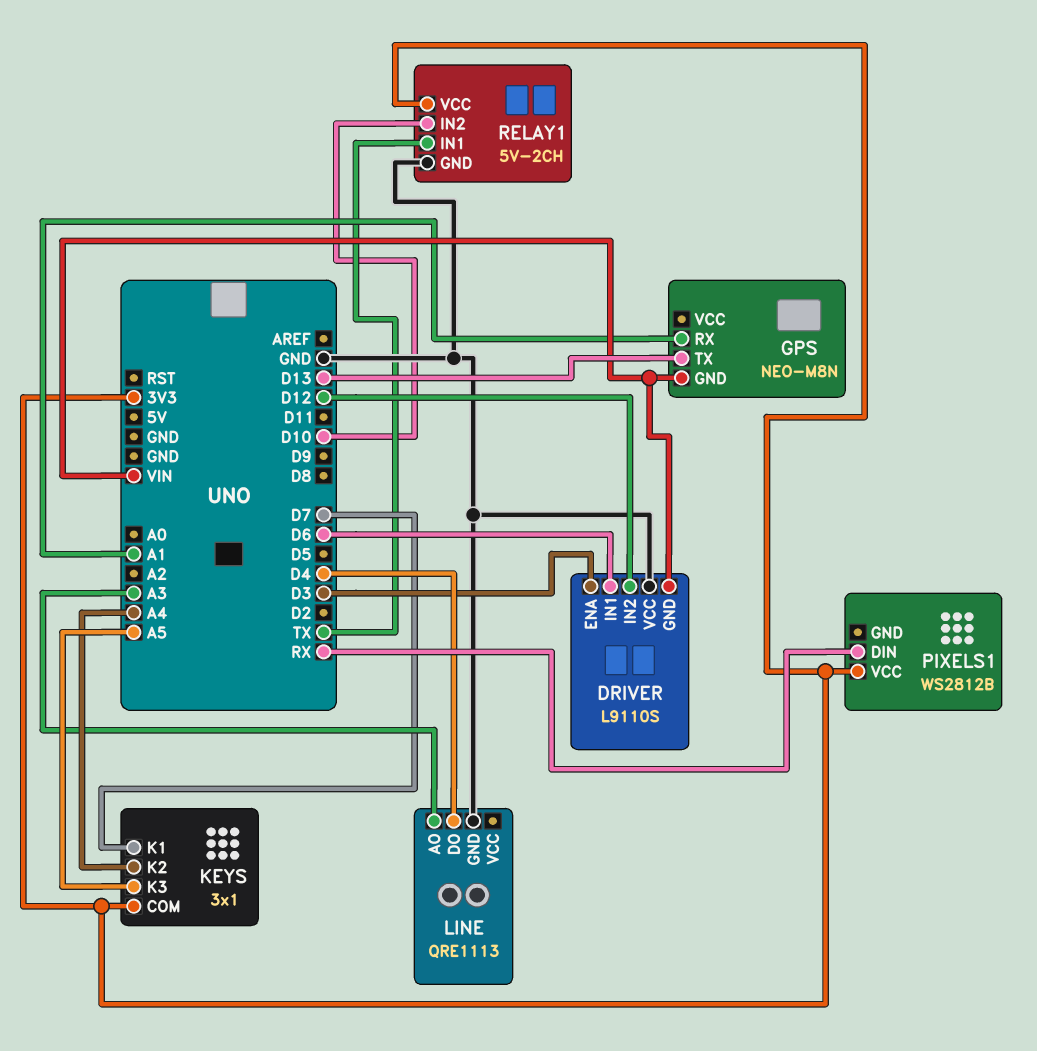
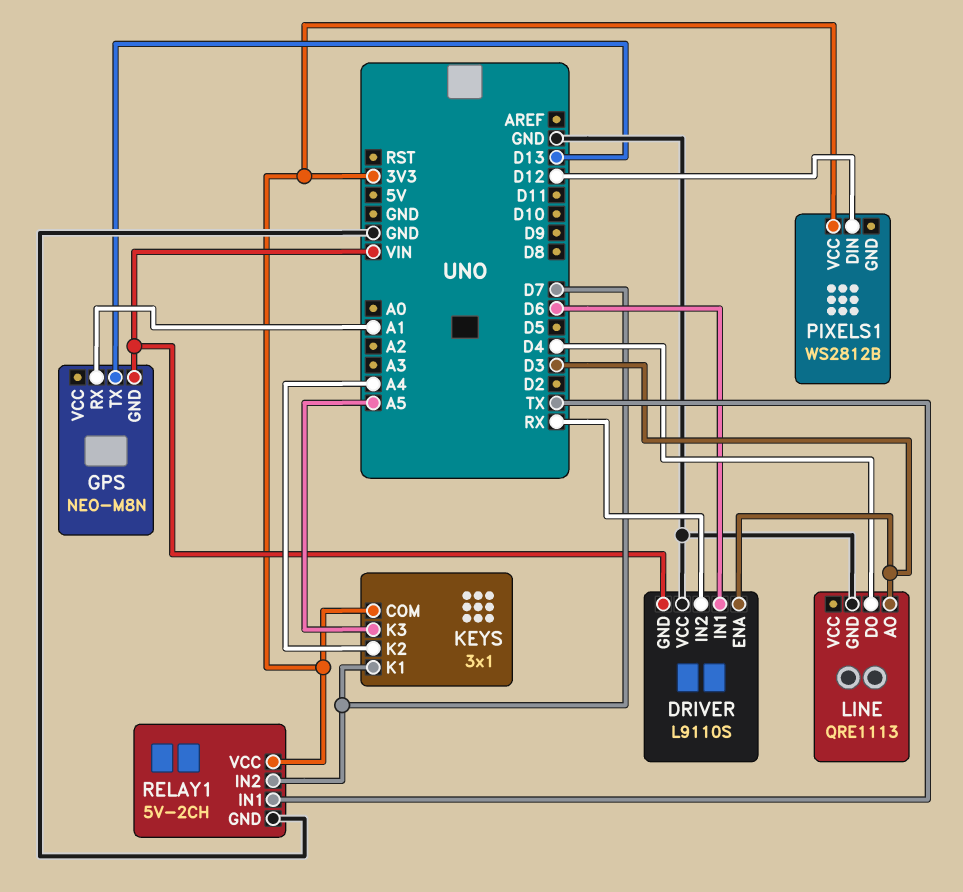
DRIVER pin IN2: D12 -> RX
LINE pin AO: A3 -> D3
PIXELS1 pin DIN: RX -> D12
RELAY1 pin IN2: D10 -> D7

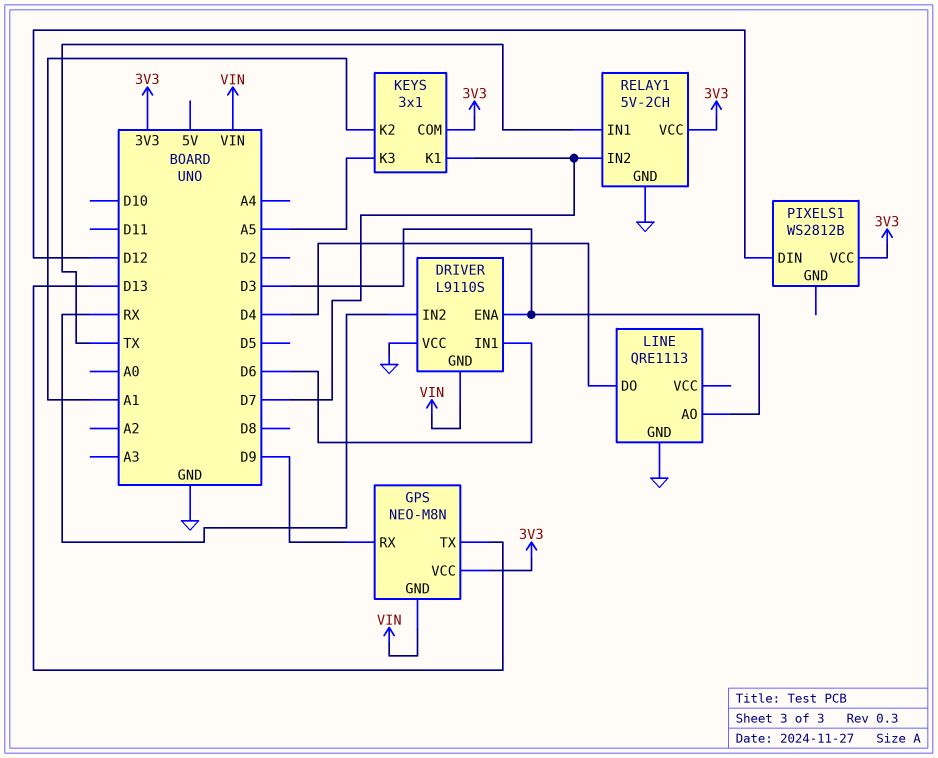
GPS pin RX: A1 -> D9
GPS pin VCC: none -> 3V3
KEYS pin K2: A4 -> A1

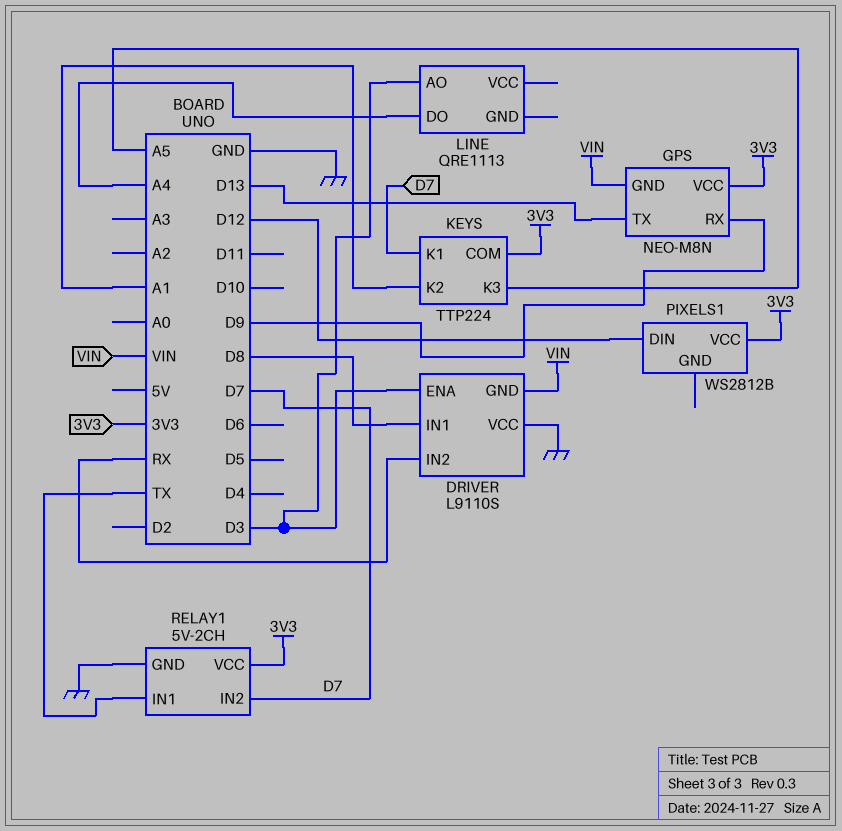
DRIVER pin IN1: D6 -> D8
KEYS: 3x1 -> TTP224
LINE pin DO: D4 -> A4
LINE pin GND: GND -> none

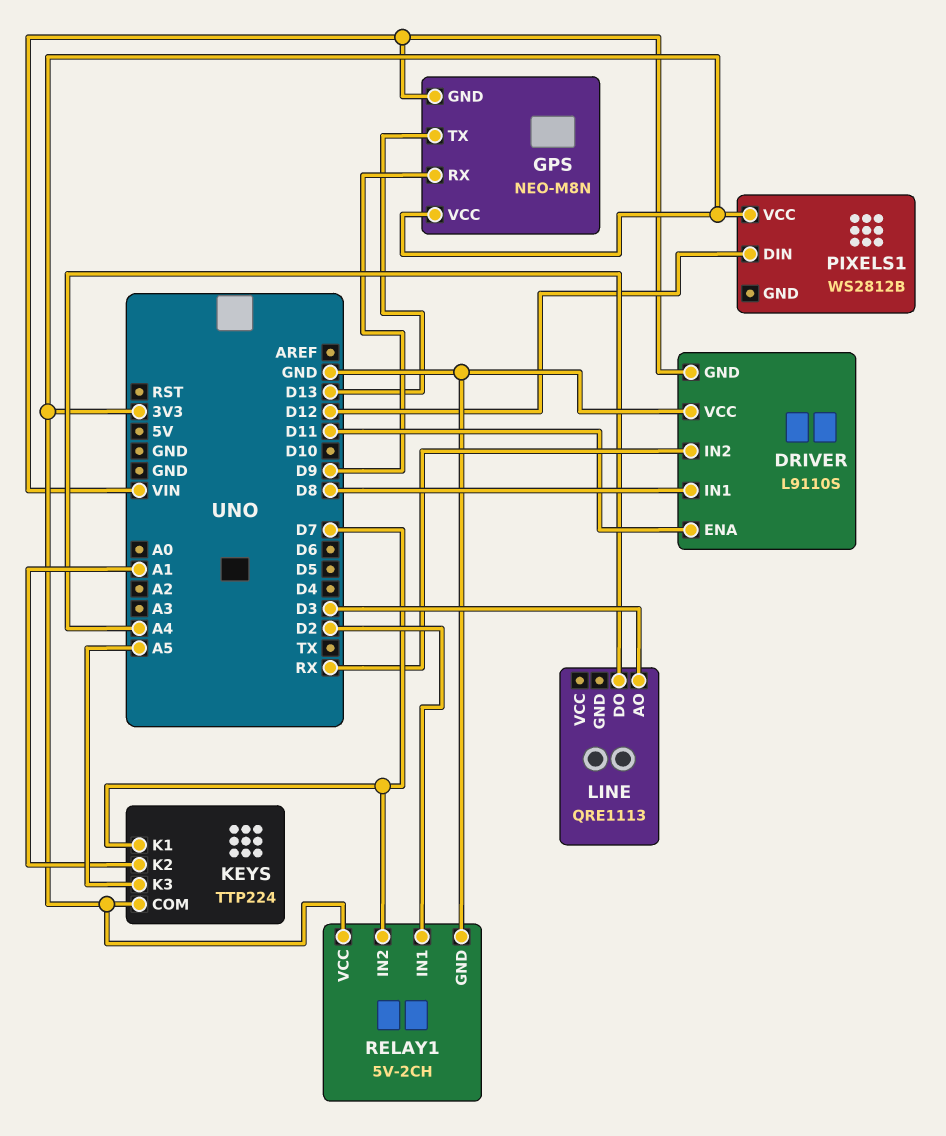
DRIVER pin ENA: D3 -> D11
RELAY1 pin IN1: TX -> D2

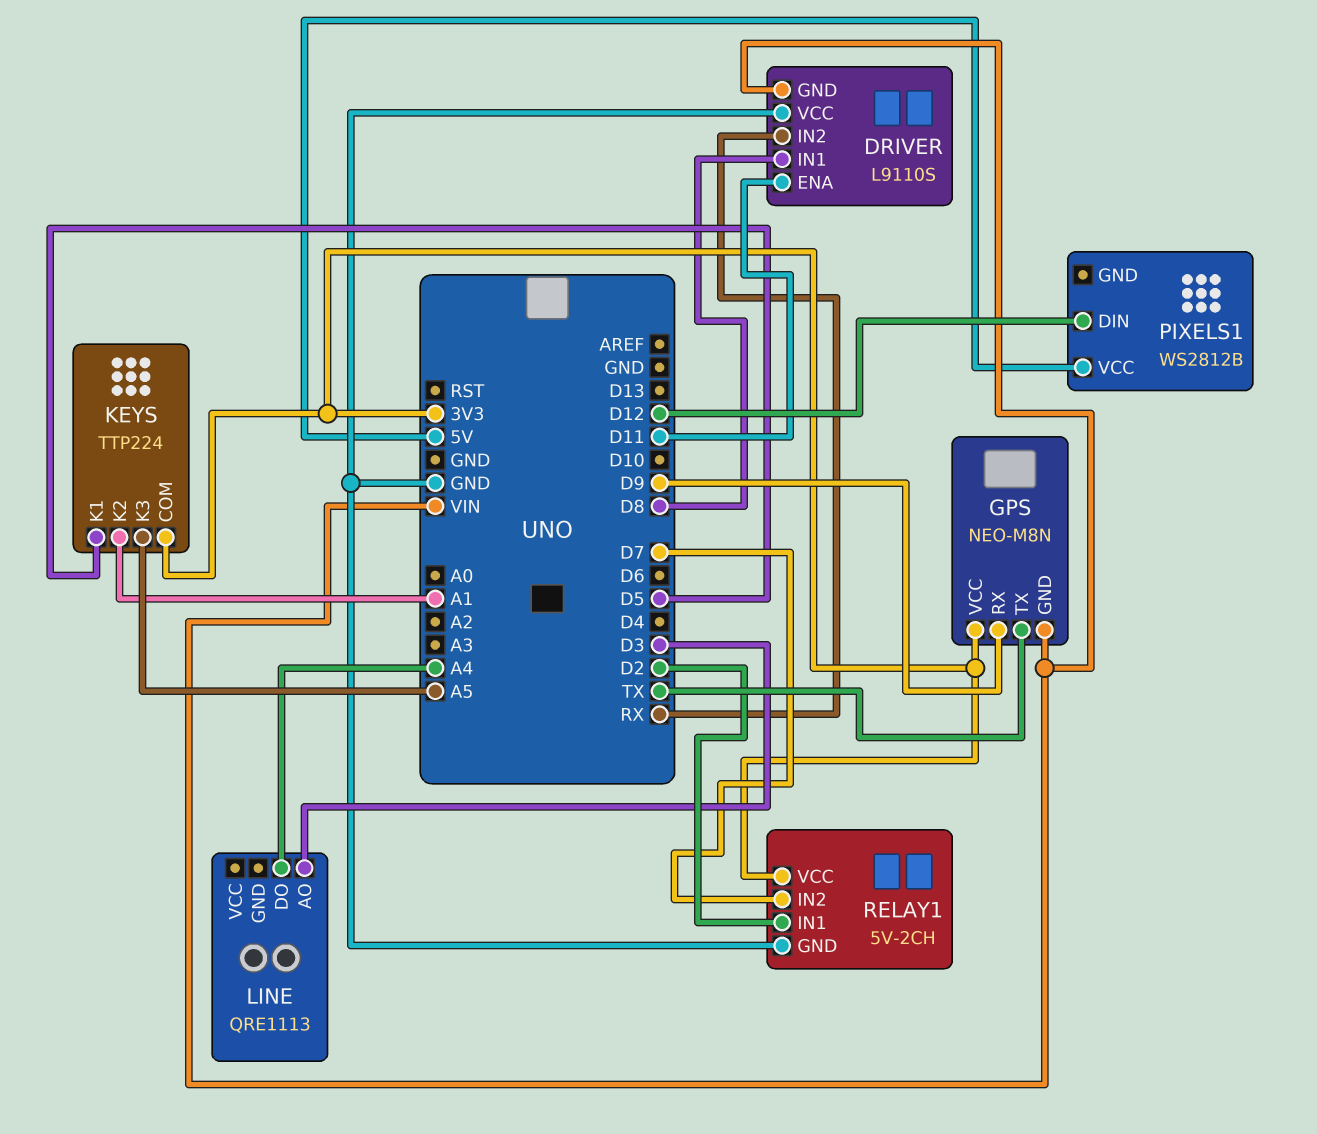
GPS pin TX: D13 -> TX
KEYS pin K1: D7 -> D5
PIXELS1 pin VCC: 3V3 -> 5V

